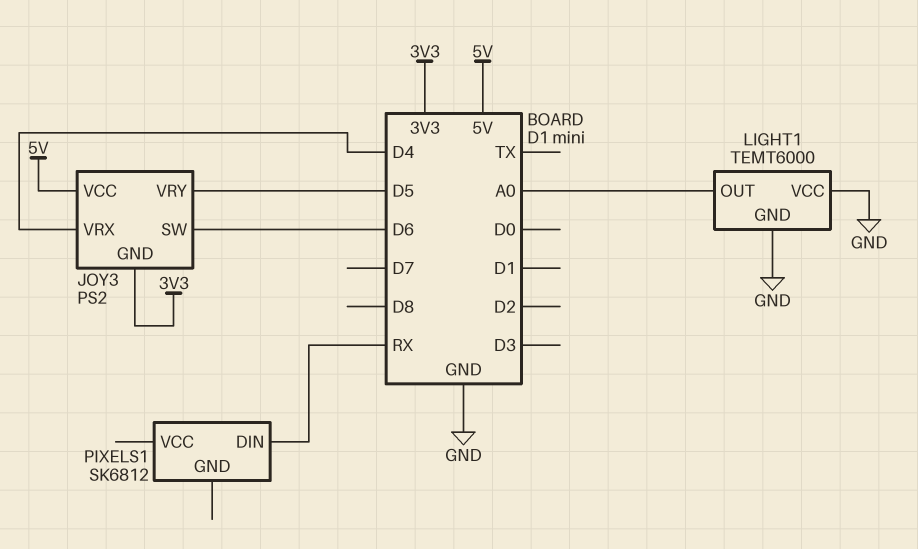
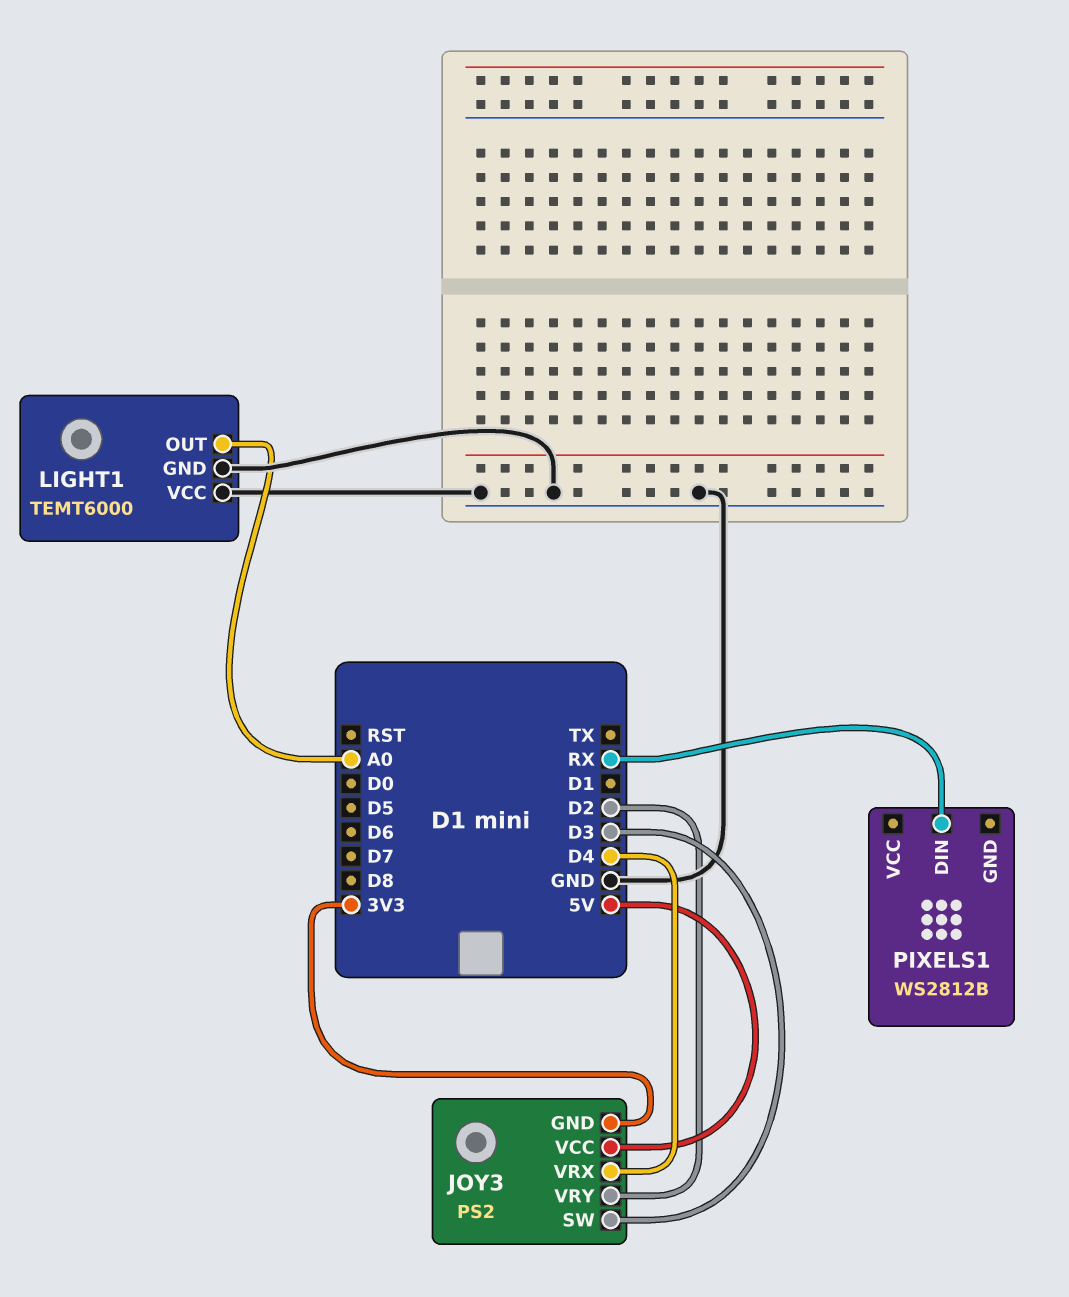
JOY3 pin SW: D6 -> D3
JOY3 pin VRY: D5 -> D2
PIXELS1: SK6812 -> WS2812B

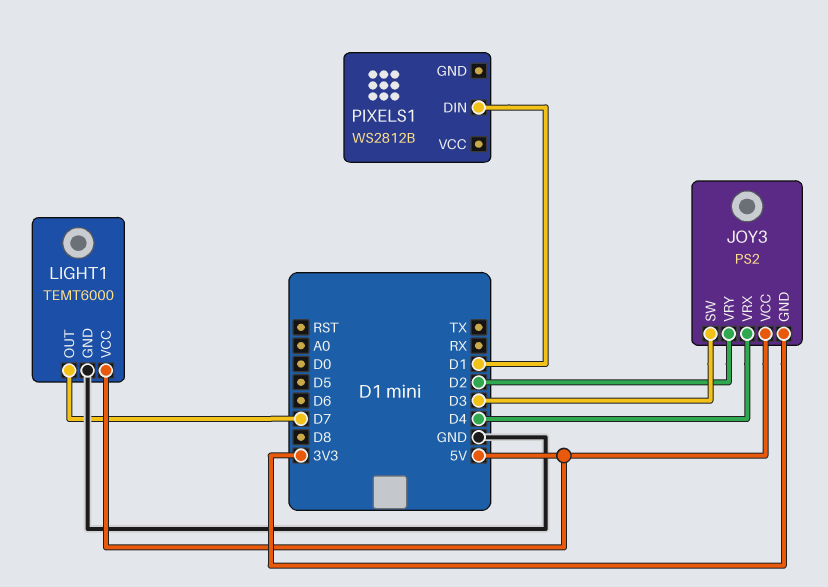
LIGHT1 pin OUT: A0 -> D7
LIGHT1 pin VCC: GND -> 5V
PIXELS1 pin DIN: RX -> D1

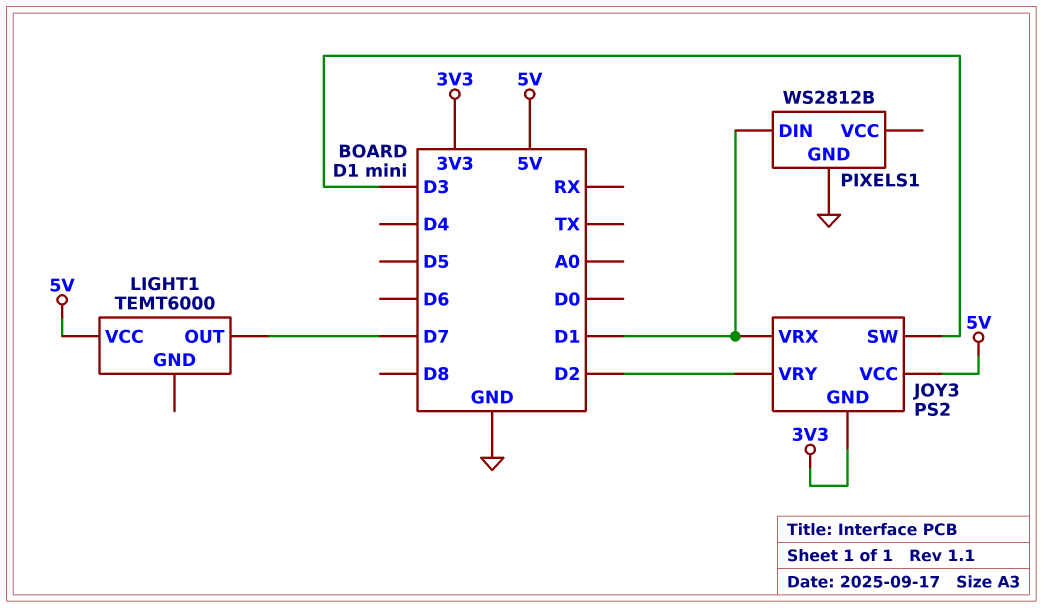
JOY3 pin VRX: D4 -> D1
LIGHT1 pin GND: GND -> none
PIXELS1 pin GND: none -> GND

